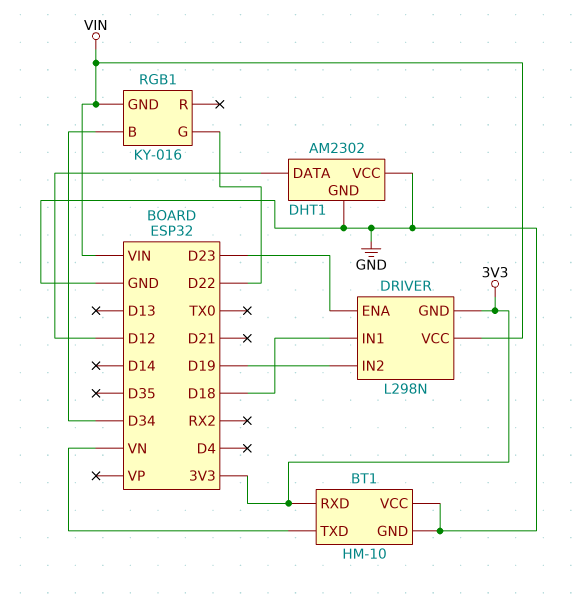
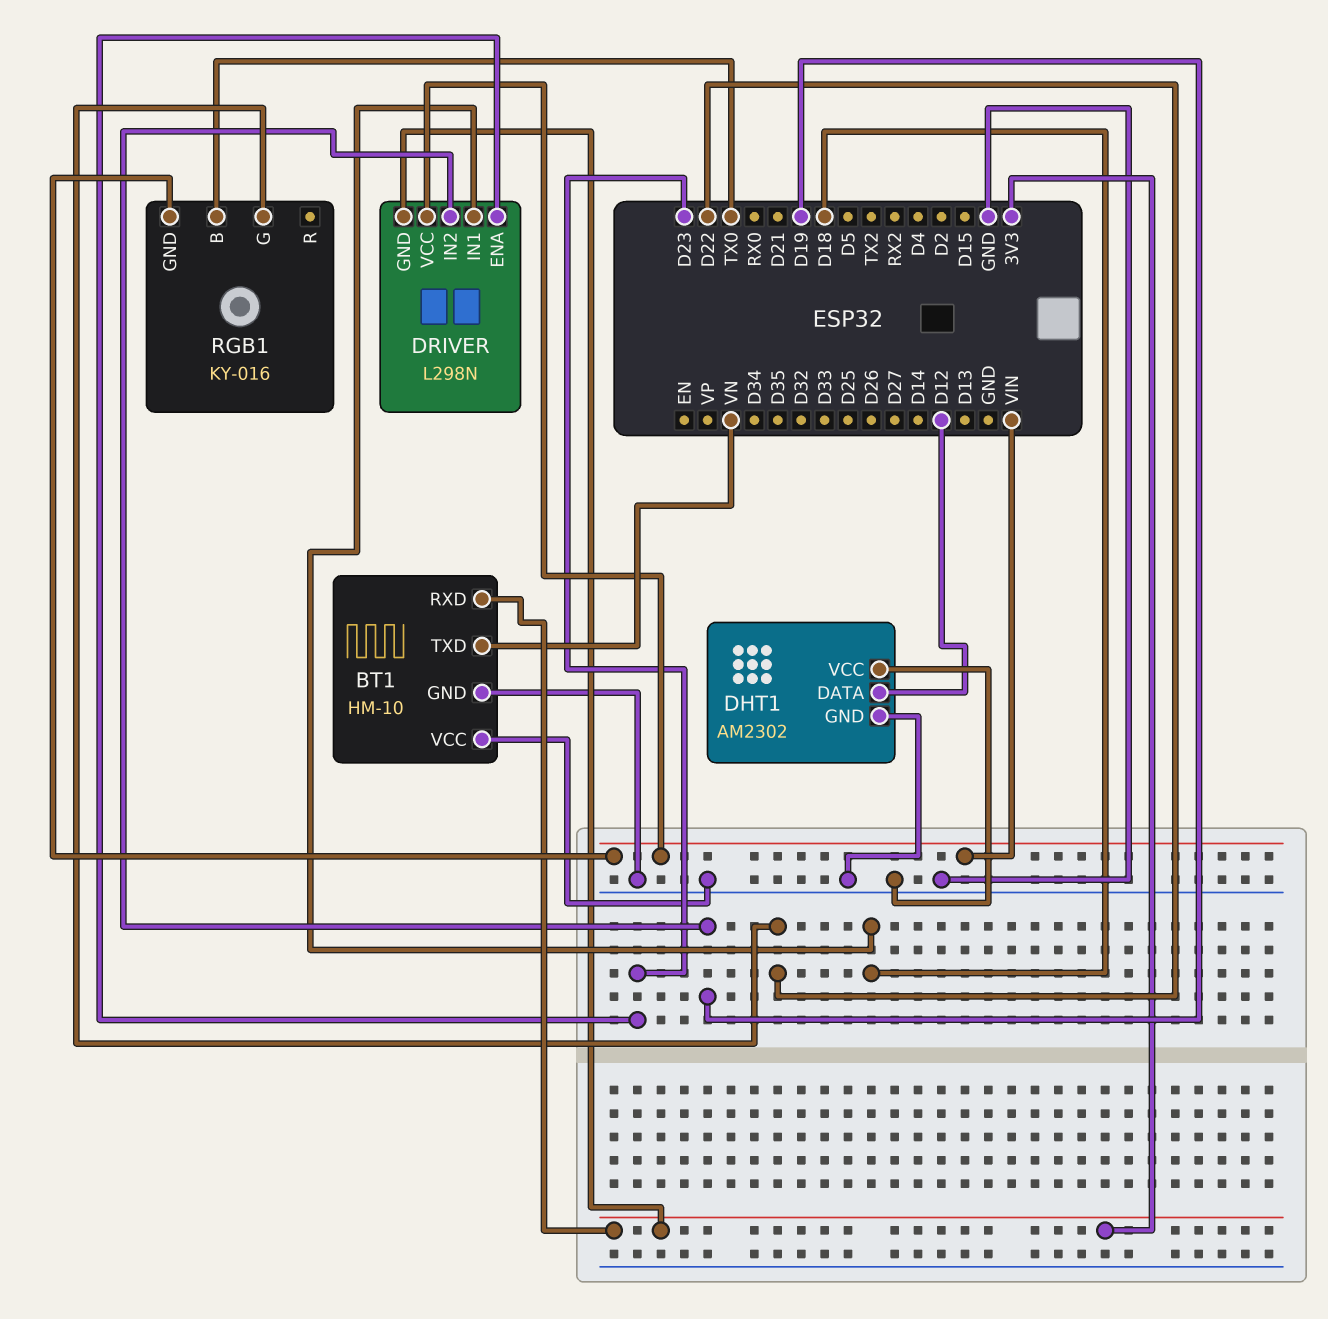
RGB1 pin B: D34 -> TX0

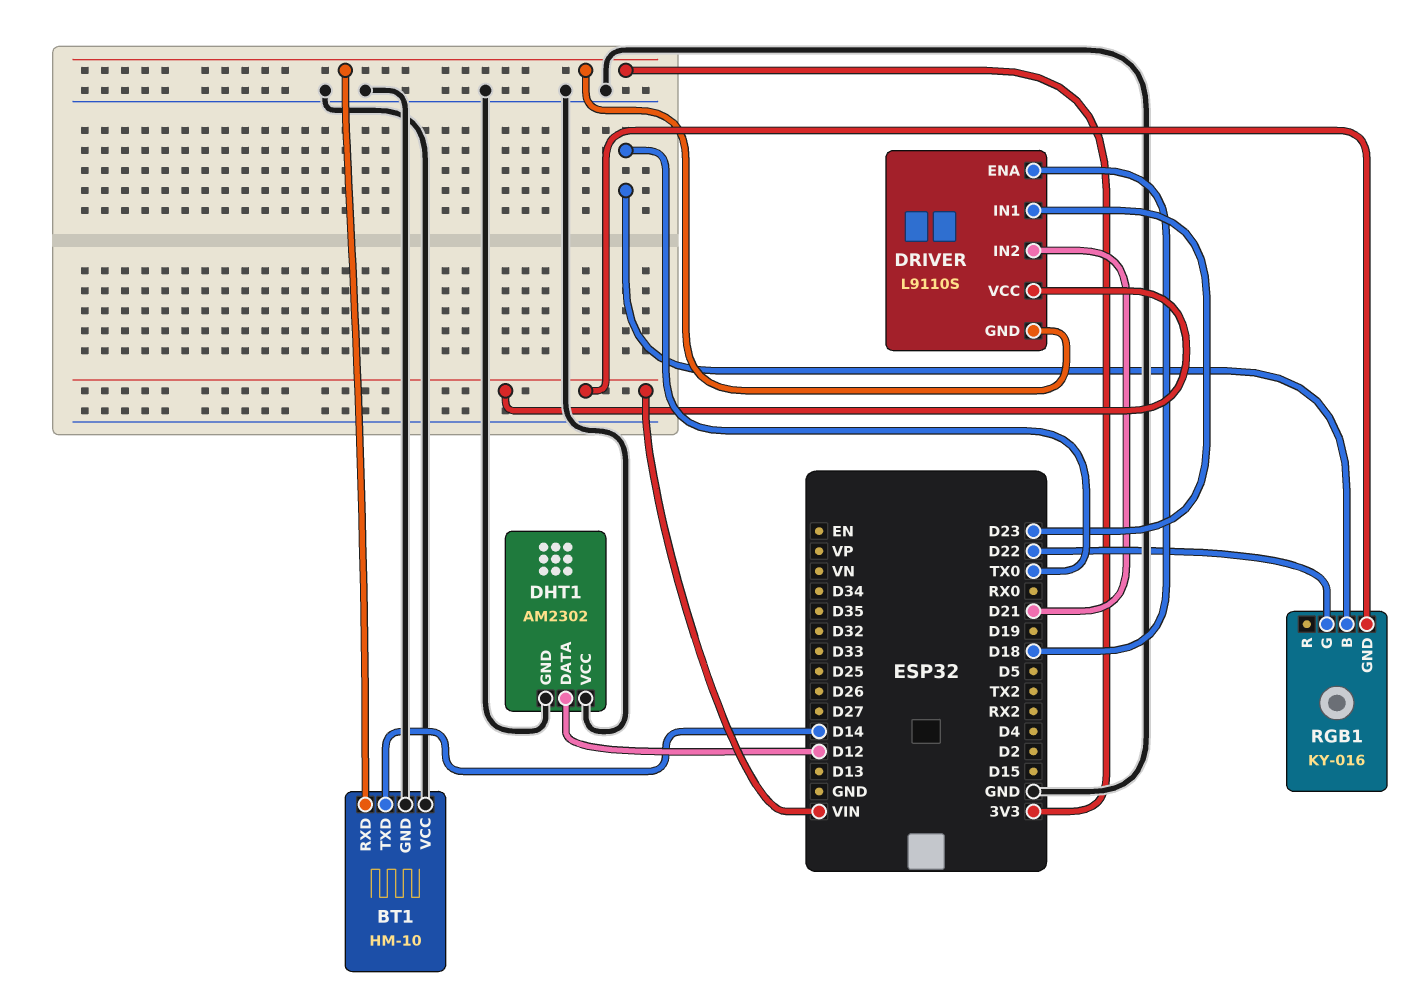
BT1 pin TXD: VN -> D14
DRIVER: L298N -> L9110S
DRIVER pin ENA: D23 -> D18
DRIVER pin IN1: D18 -> D23
DRIVER pin IN2: D19 -> D21

